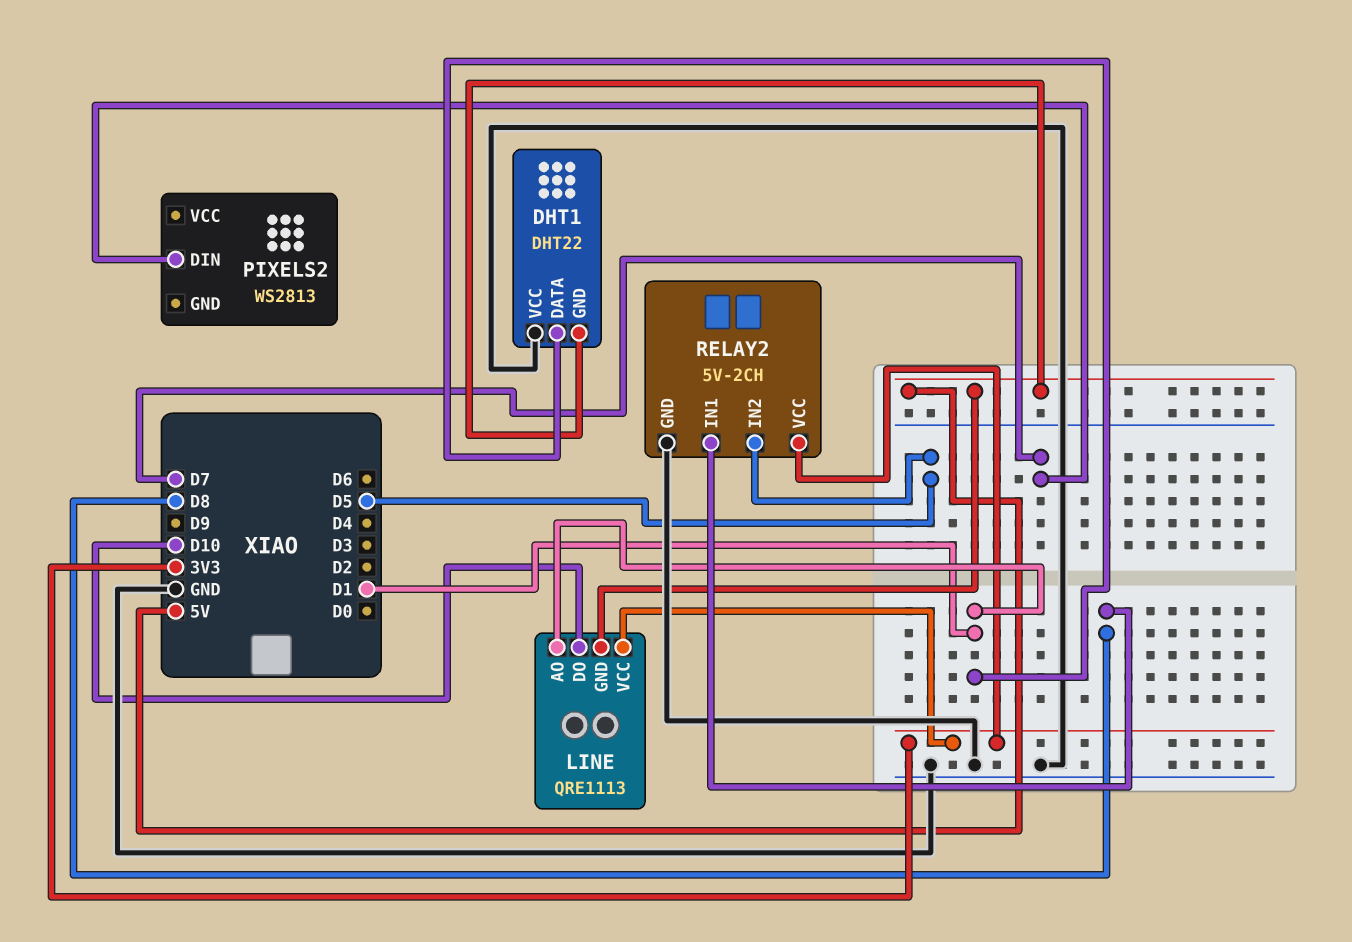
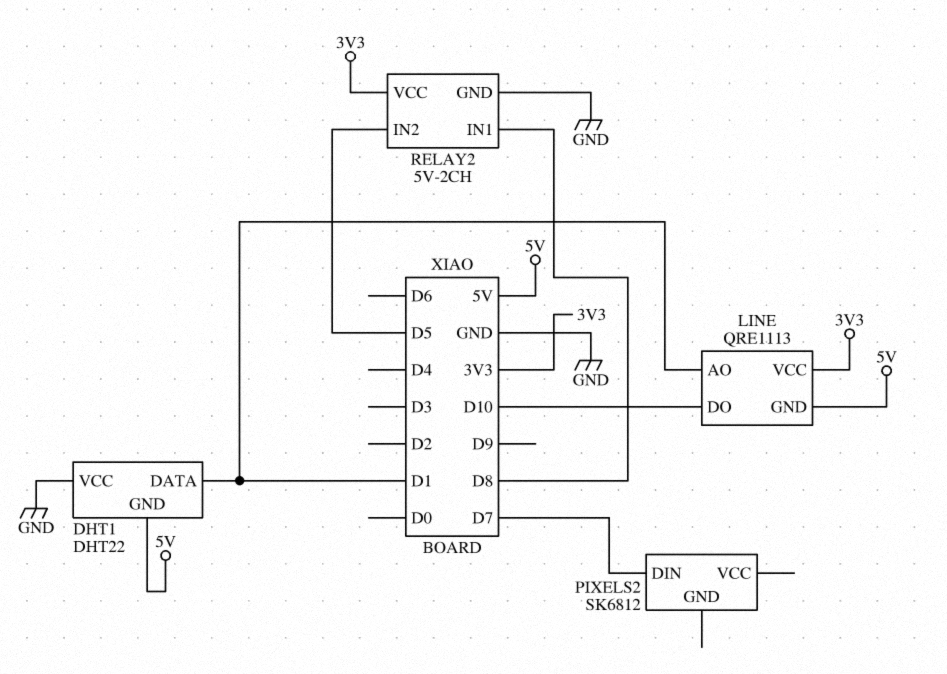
PIXELS2: WS2813 -> SK6812

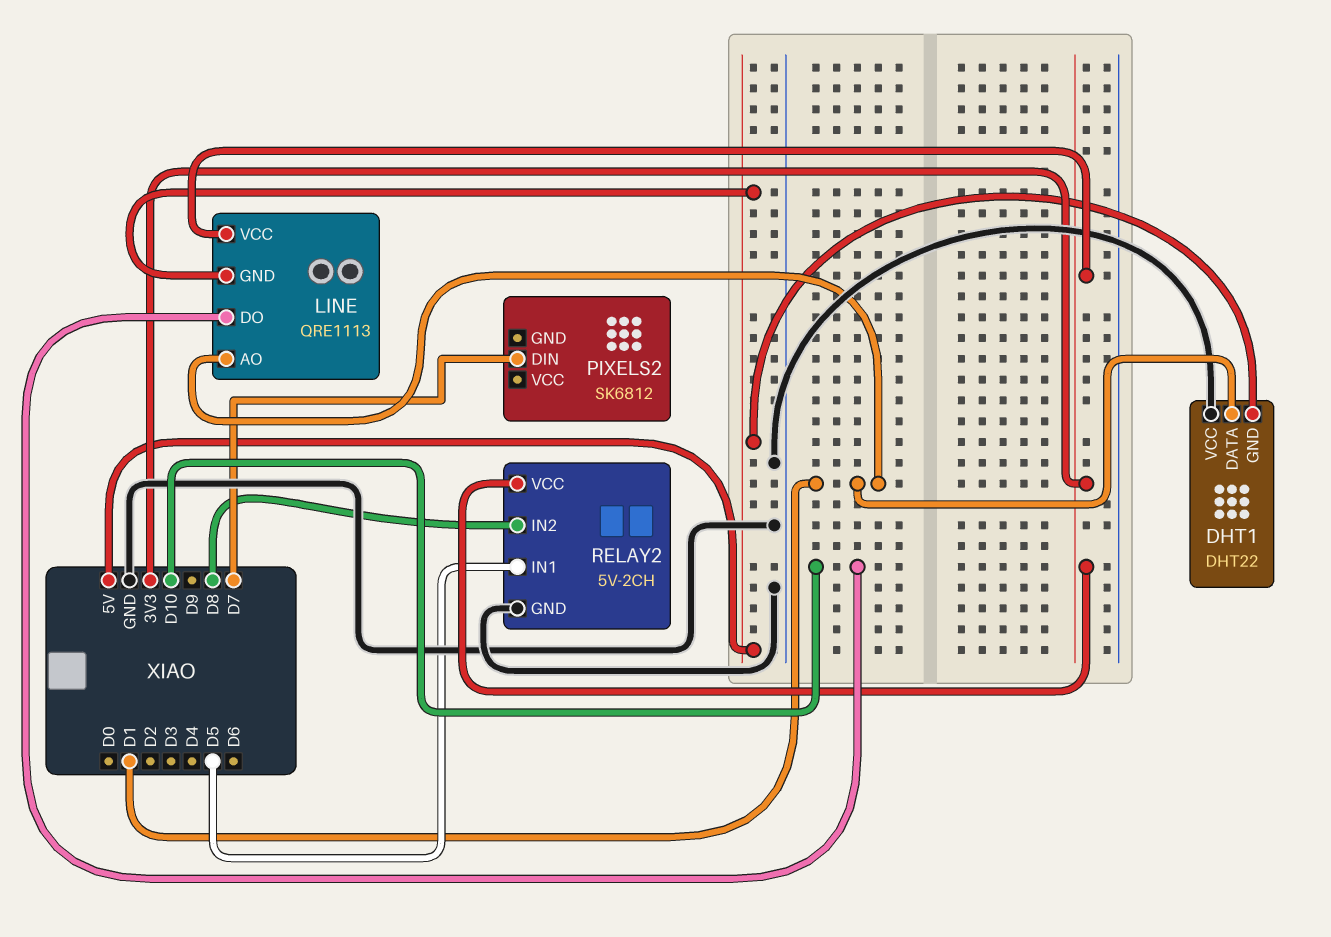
RELAY2 pin IN1: D8 -> D5
RELAY2 pin IN2: D5 -> D8

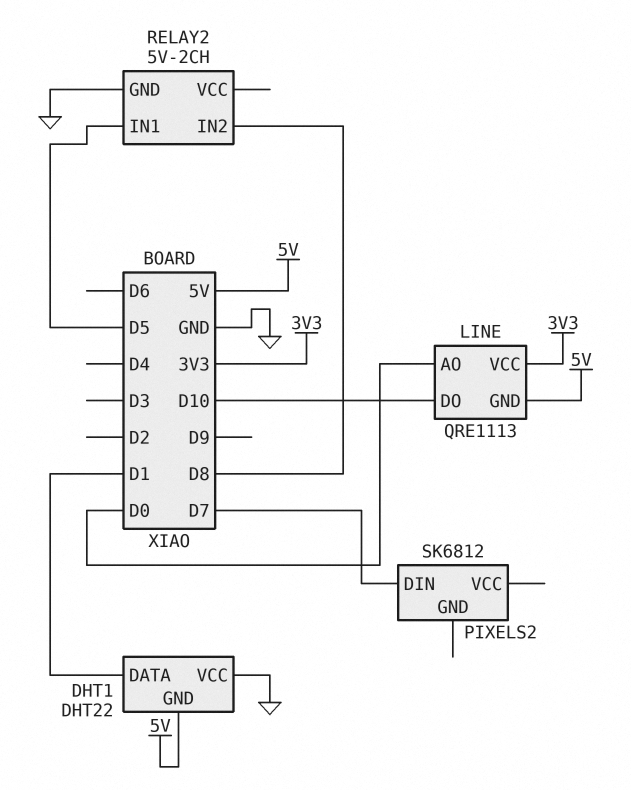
LINE pin AO: D1 -> D0
RELAY2 pin VCC: 3V3 -> none

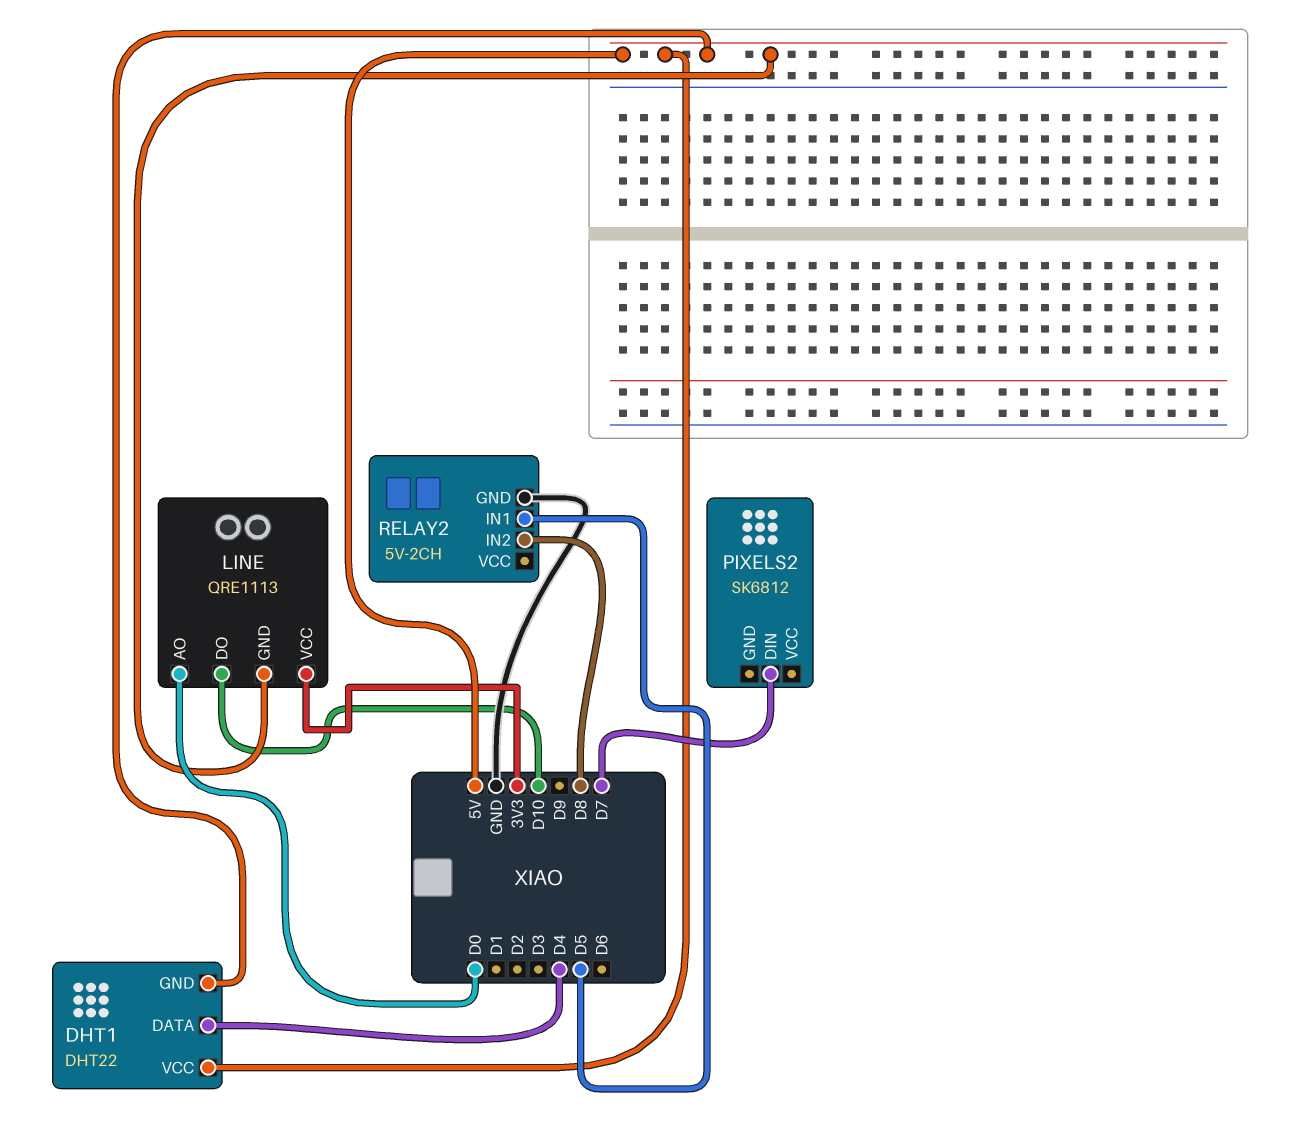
DHT1 pin DATA: D1 -> D4
DHT1 pin VCC: GND -> 5V

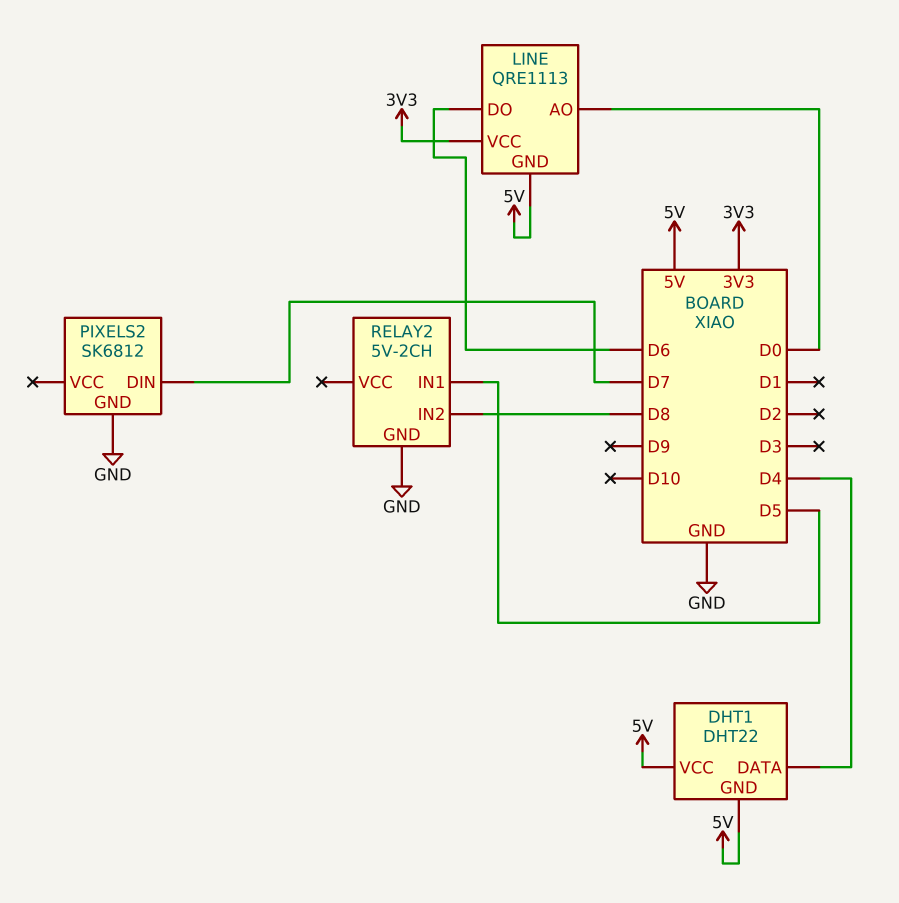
LINE pin DO: D10 -> D6
PIXELS2 pin GND: none -> GND

